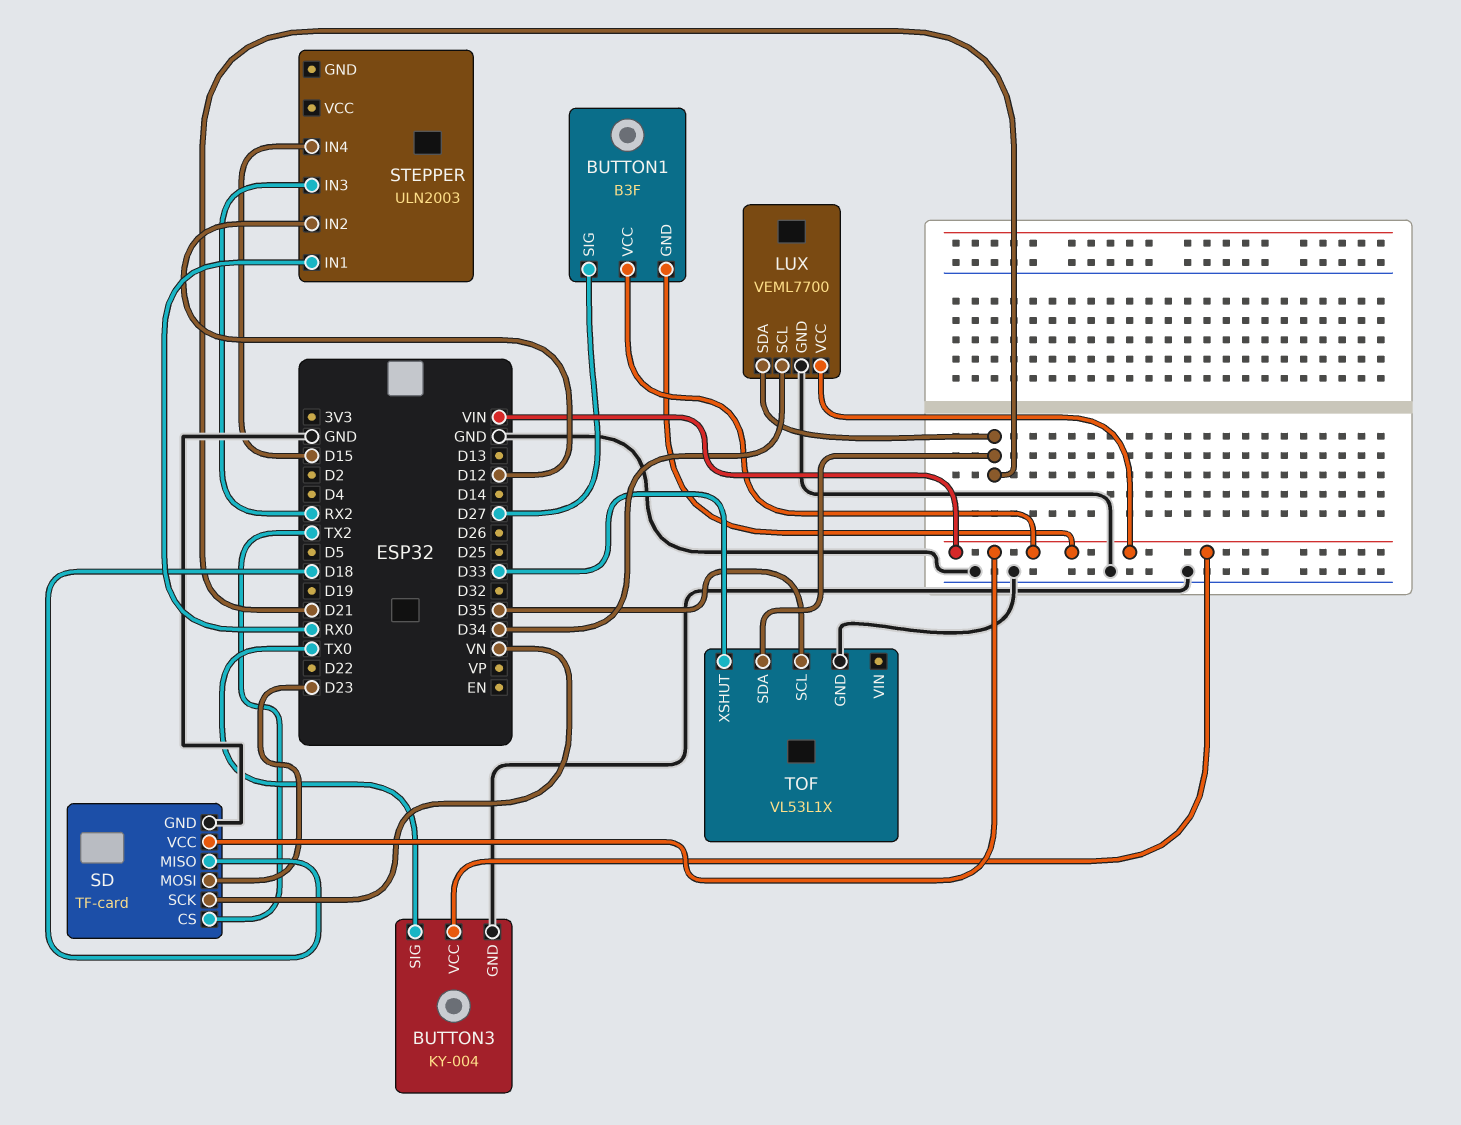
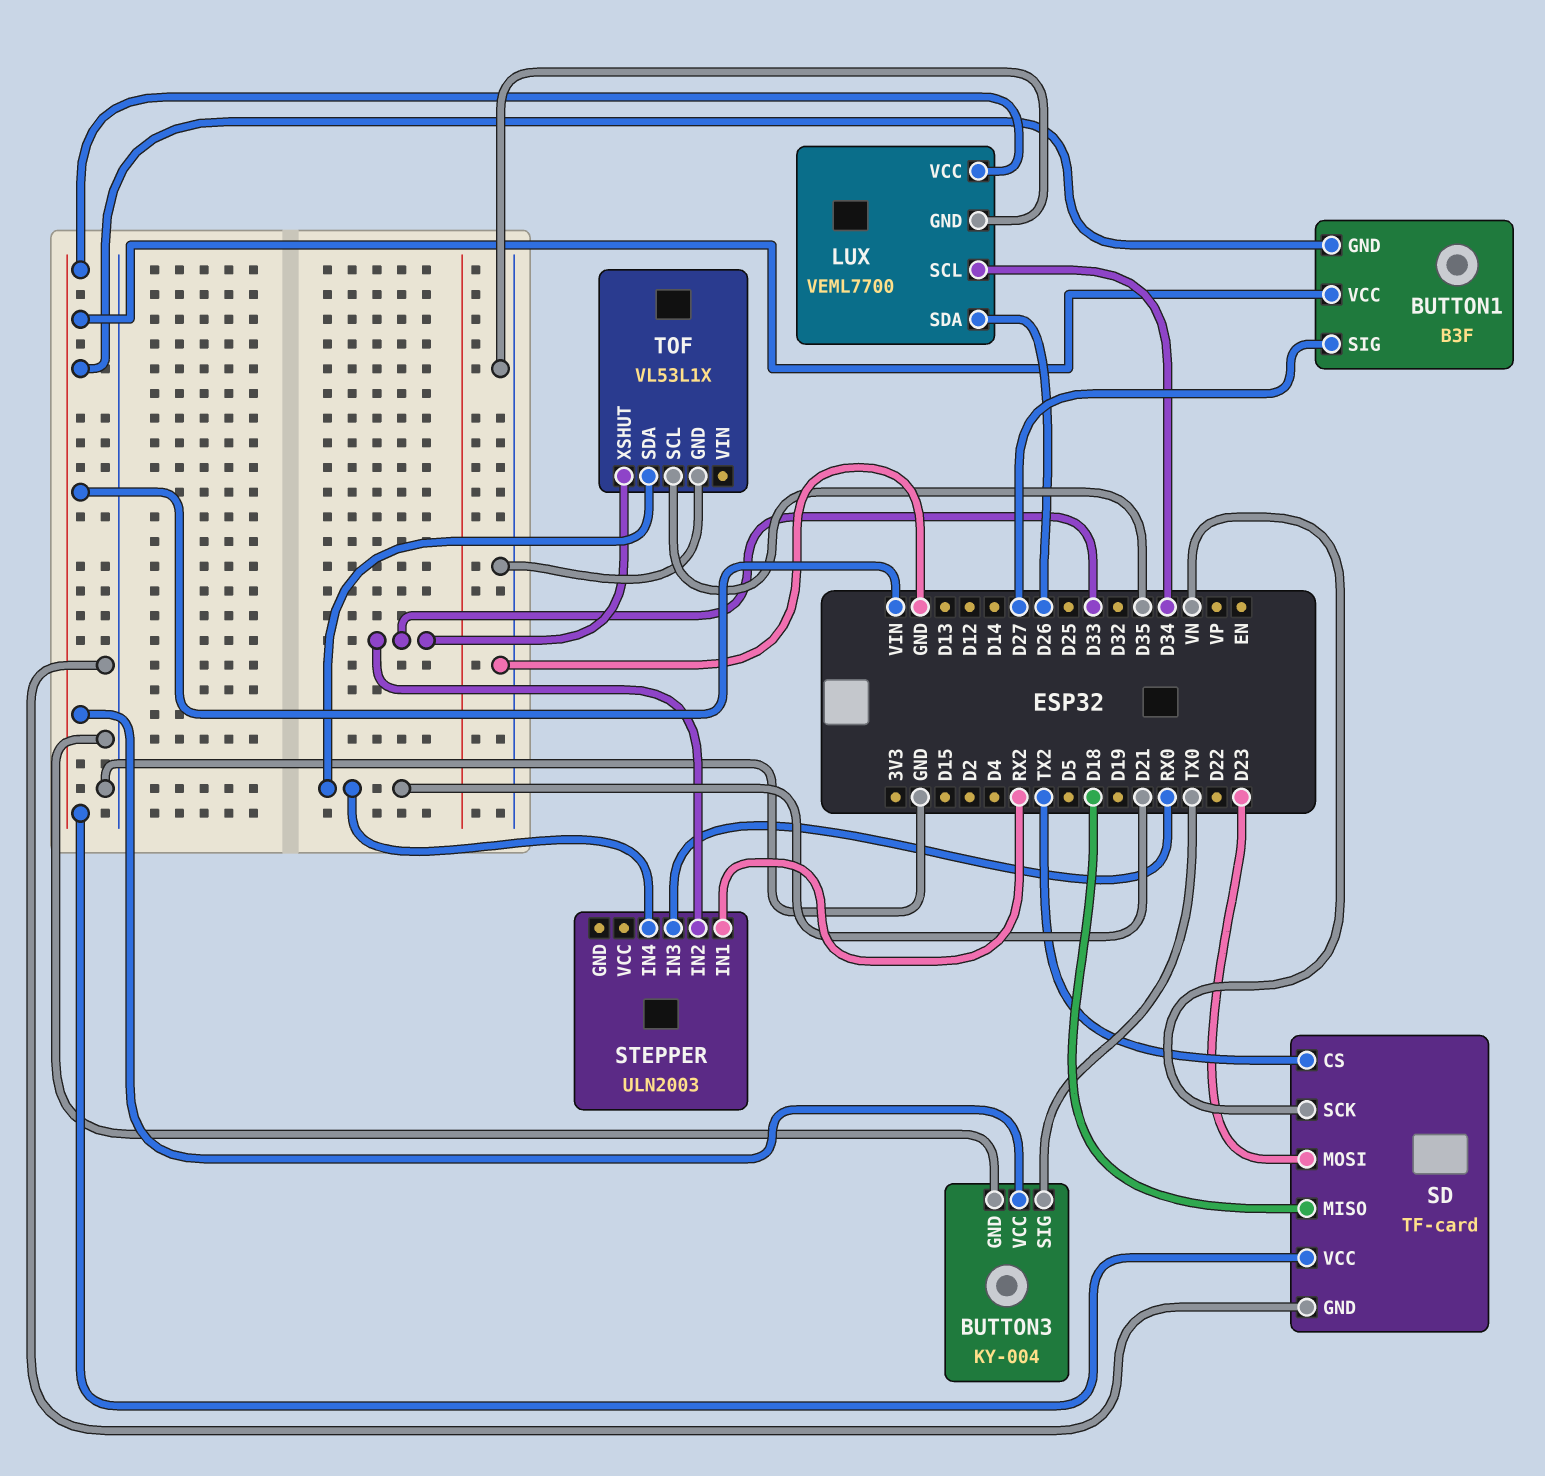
LUX pin SDA: D21 -> D26
STEPPER pin IN1: RX0 -> RX2
STEPPER pin IN2: D12 -> D33
STEPPER pin IN3: RX2 -> RX0
STEPPER pin IN4: D15 -> D21

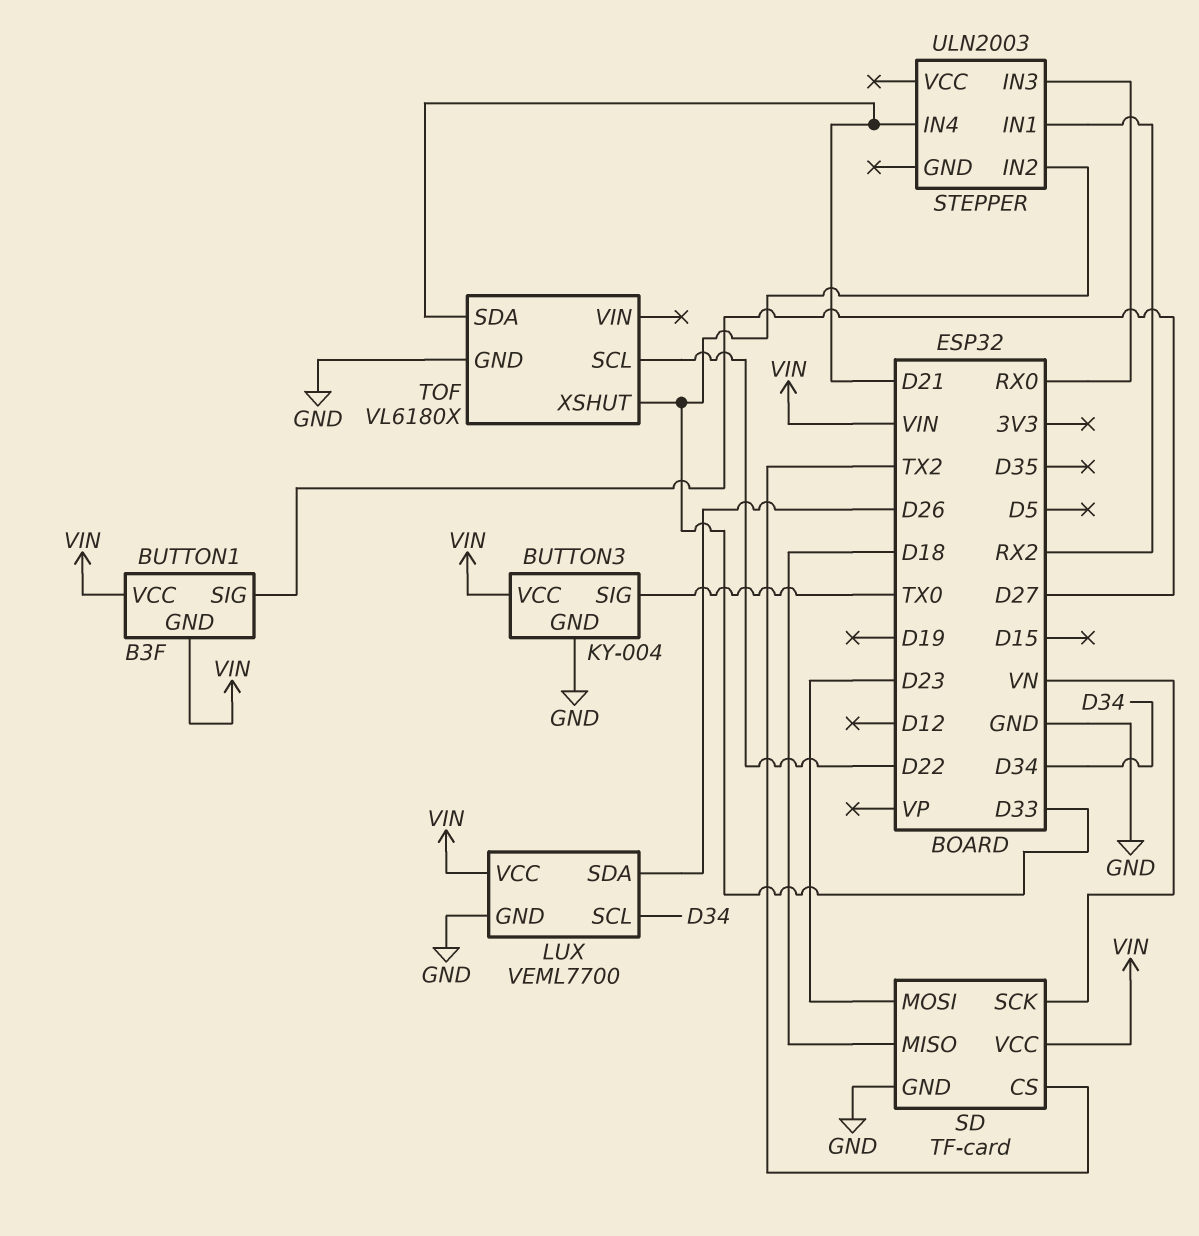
TOF: VL53L1X -> VL6180X
TOF pin SCL: D35 -> D22

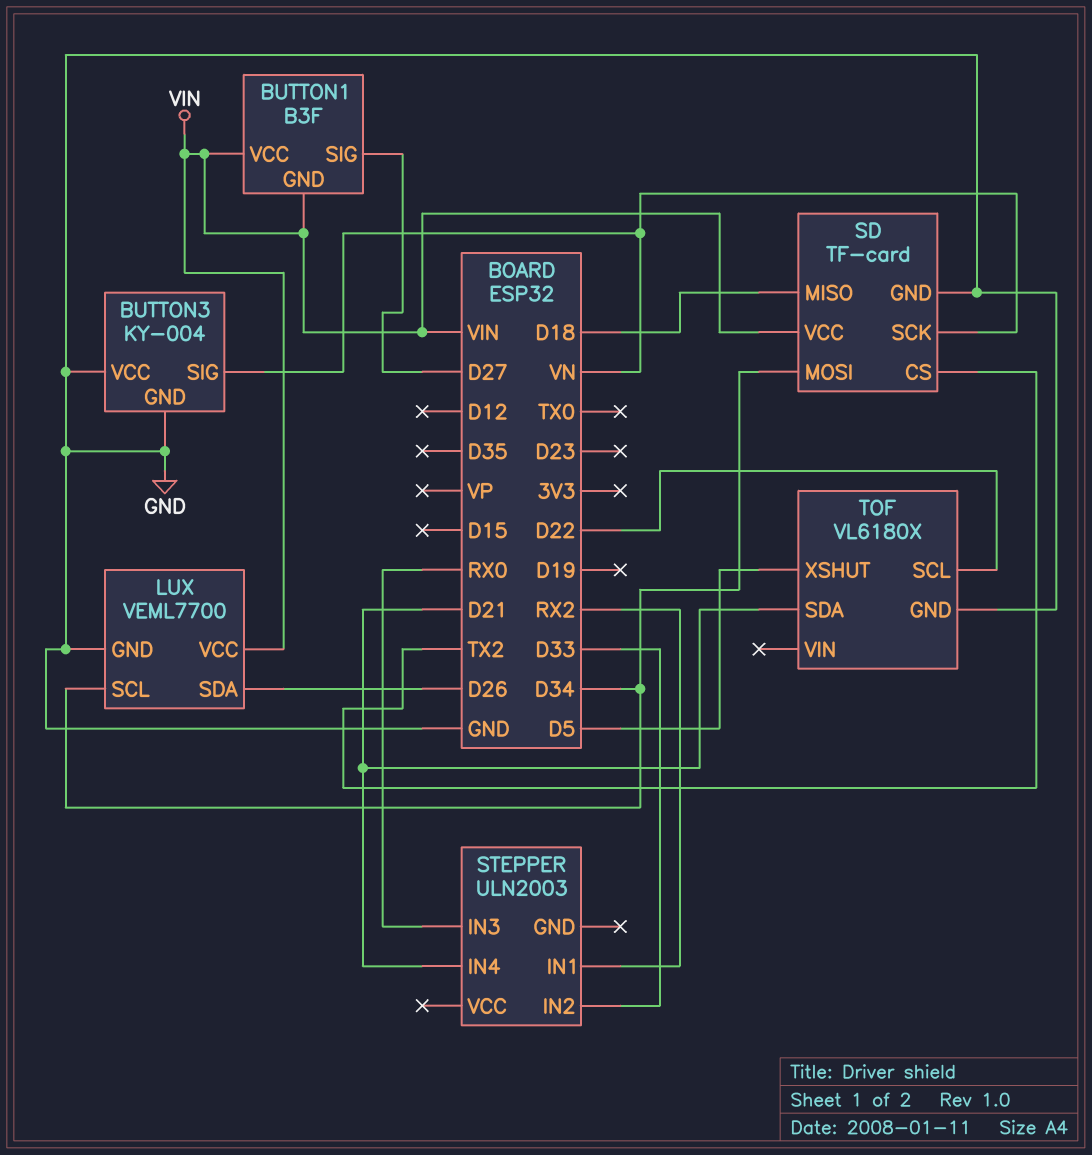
BUTTON3 pin SIG: TX0 -> VN
BUTTON3 pin VCC: VIN -> GND
SD pin MOSI: D23 -> D34
TOF pin XSHUT: D33 -> D5

